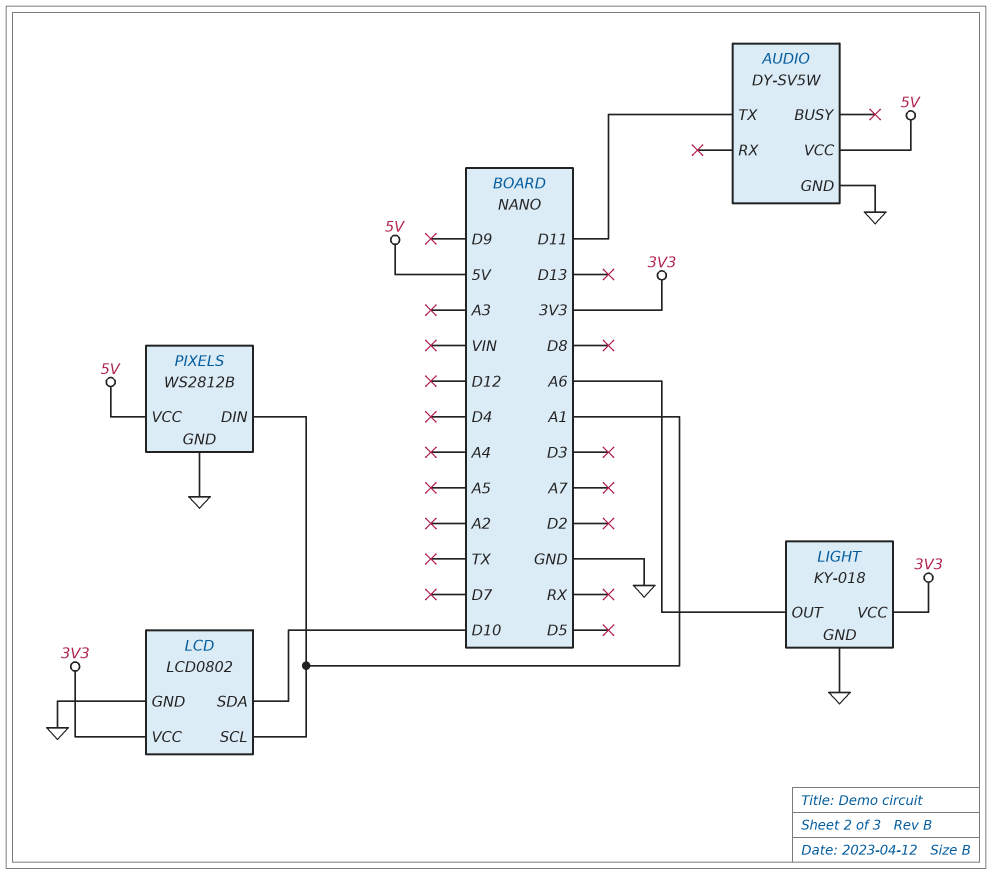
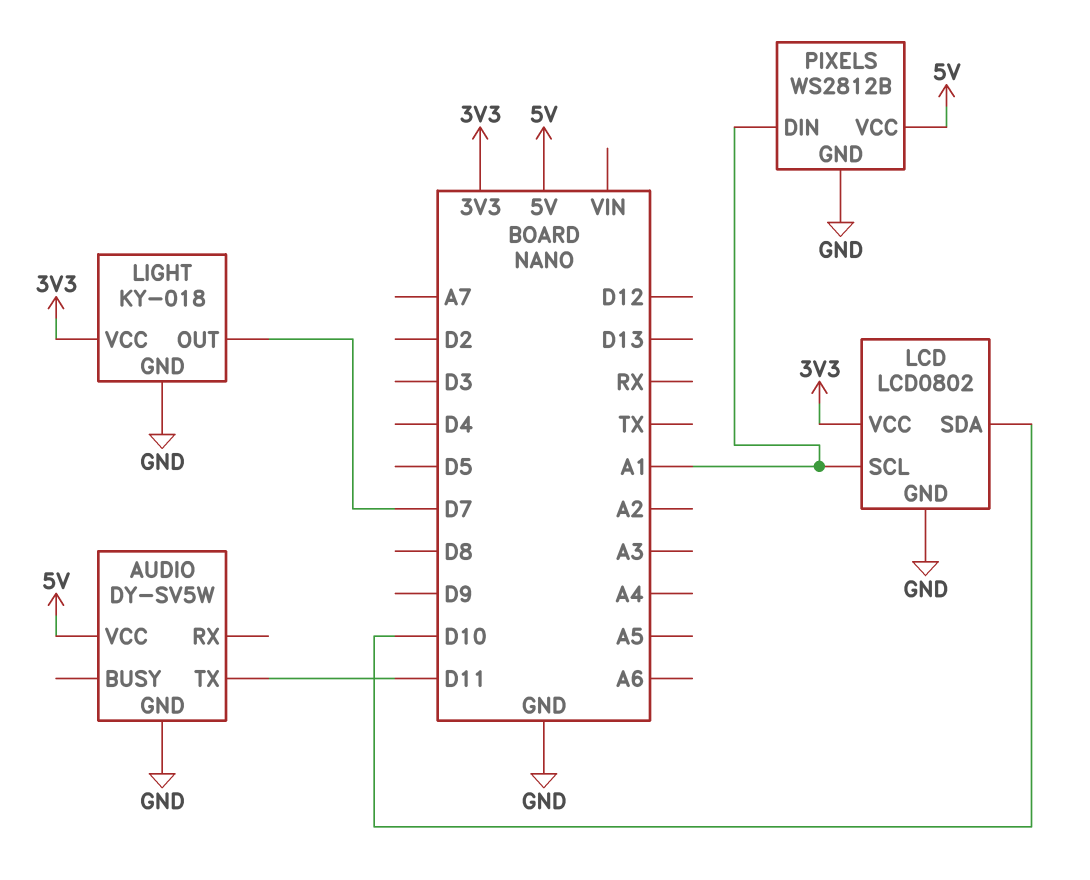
LIGHT pin OUT: A6 -> D7

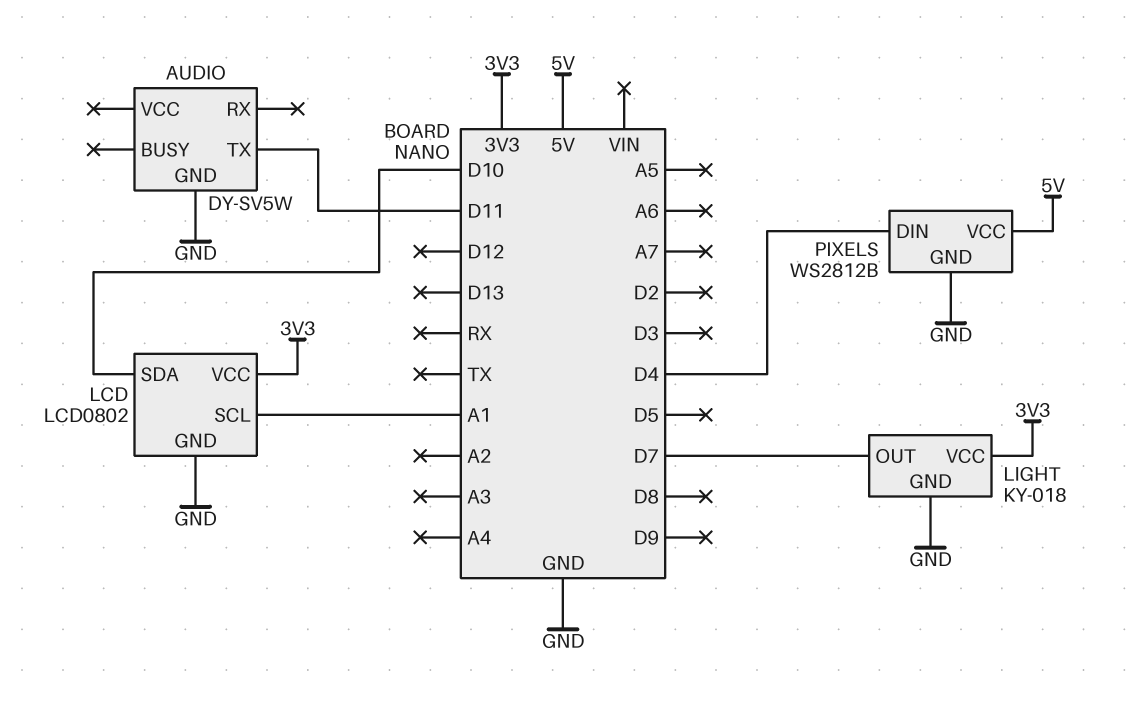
AUDIO pin VCC: 5V -> none
PIXELS pin DIN: A1 -> D4

